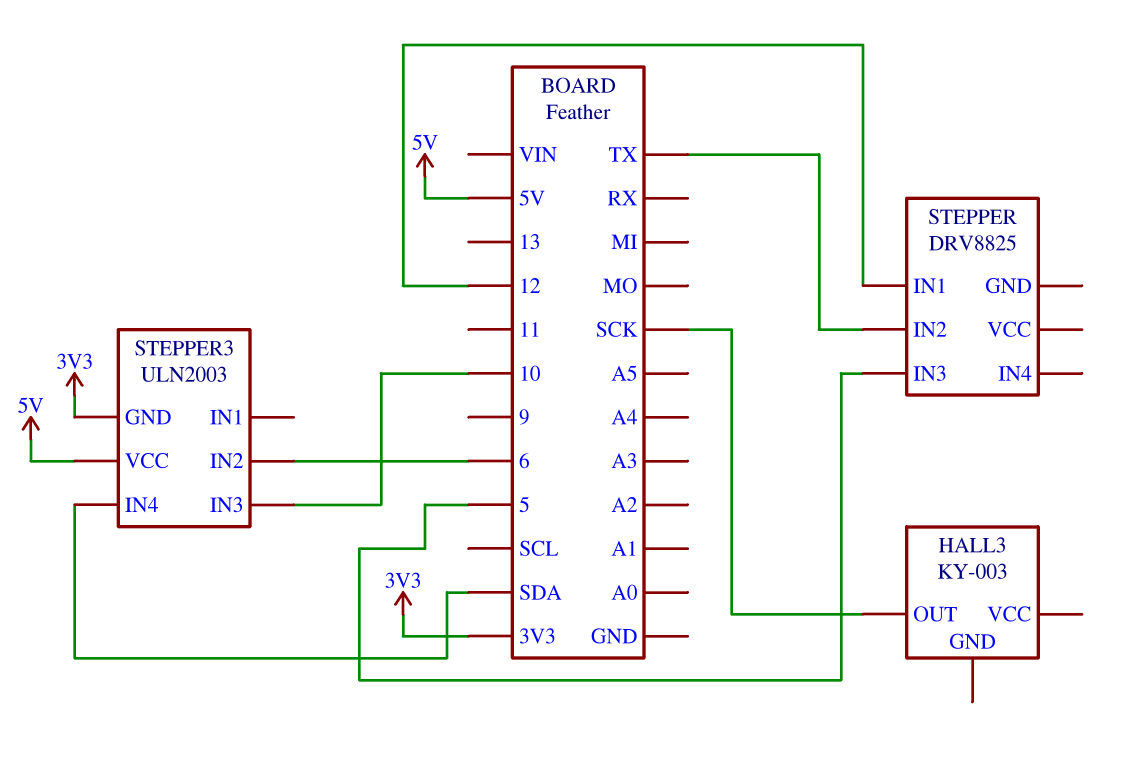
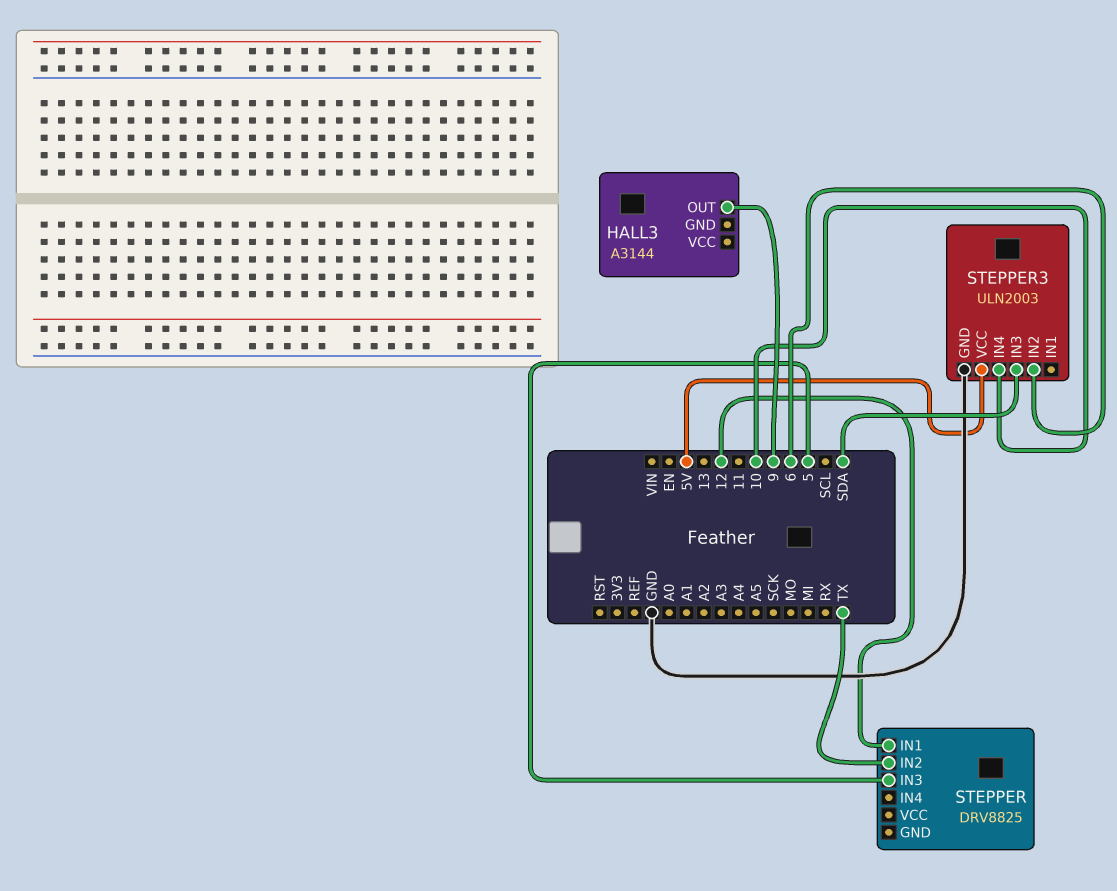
HALL3: KY-003 -> A3144
HALL3 pin OUT: SCK -> 9
STEPPER3 pin GND: 3V3 -> GND
STEPPER3 pin IN3: 10 -> SDA
STEPPER3 pin IN4: SDA -> 10

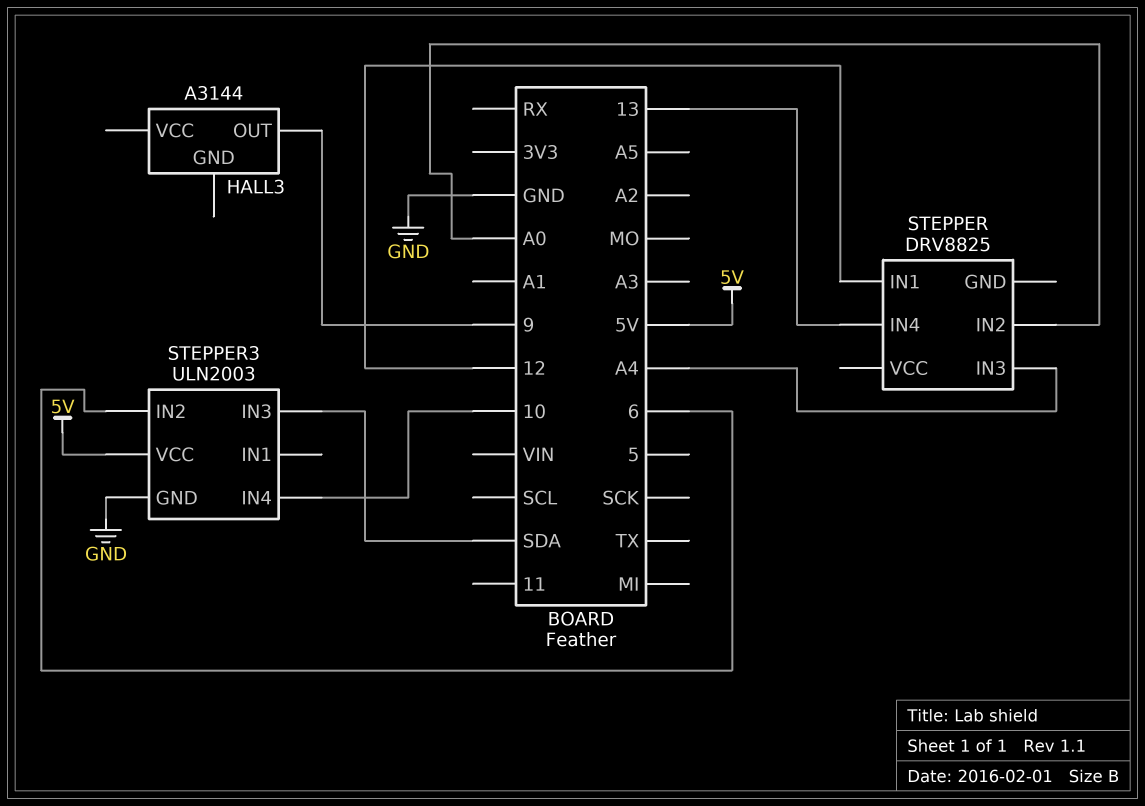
STEPPER pin IN2: TX -> A0
STEPPER pin IN3: 5 -> A4
STEPPER pin IN4: none -> 13

